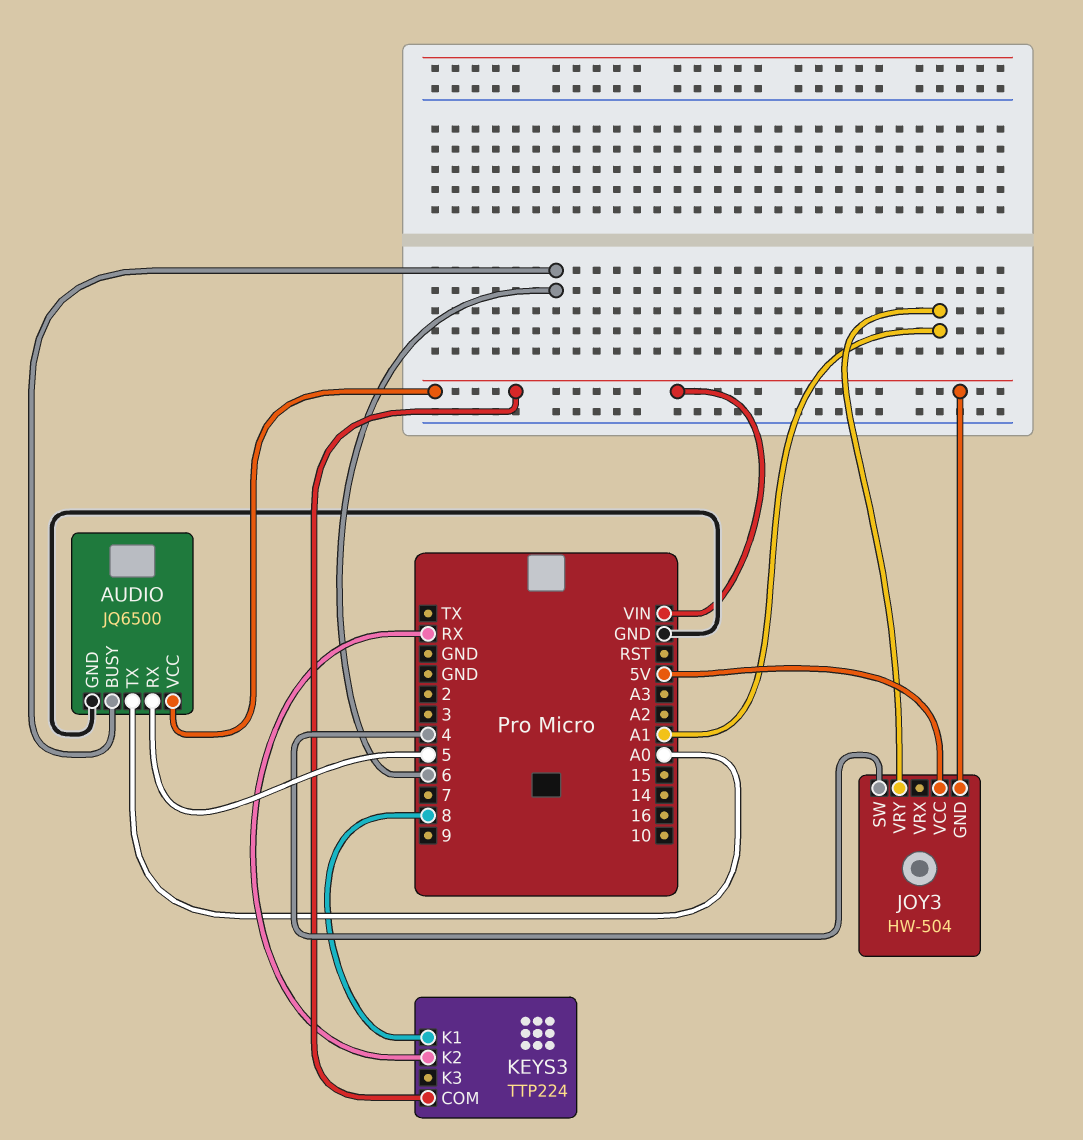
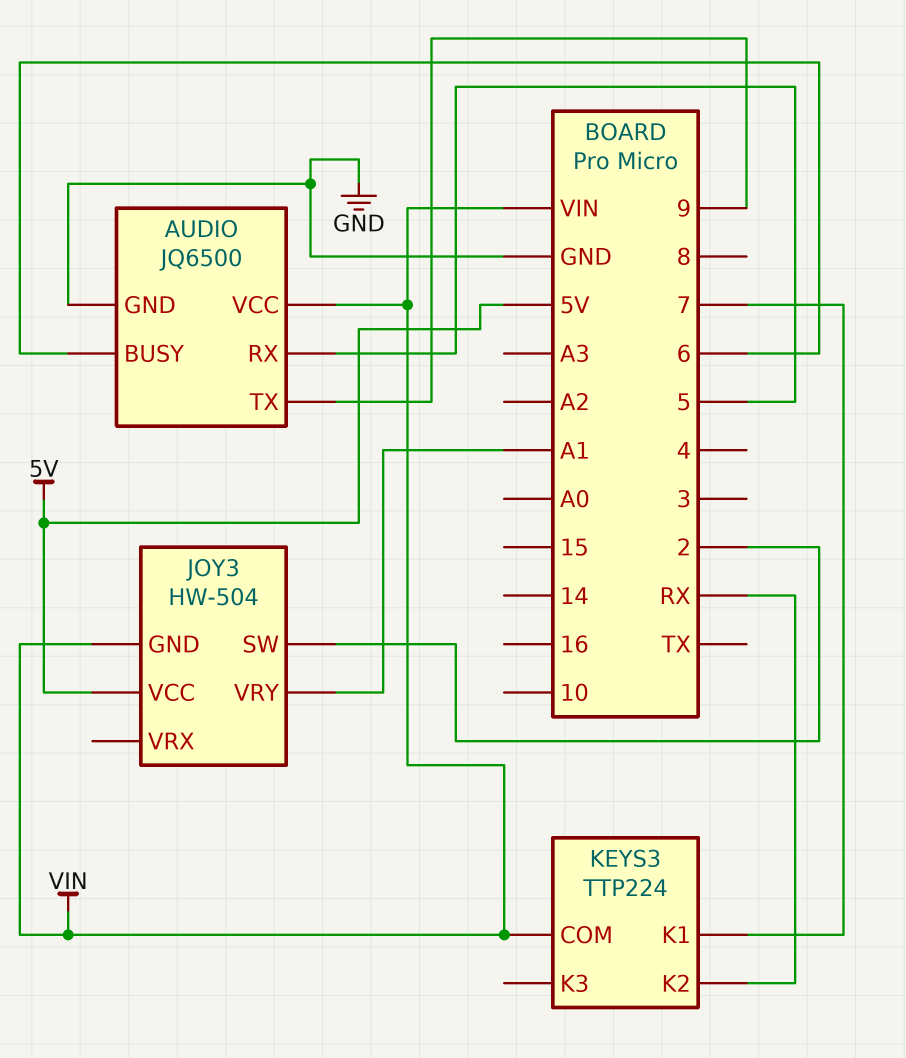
AUDIO pin TX: A0 -> 9
JOY3 pin SW: 4 -> 2
KEYS3 pin K1: 8 -> 7

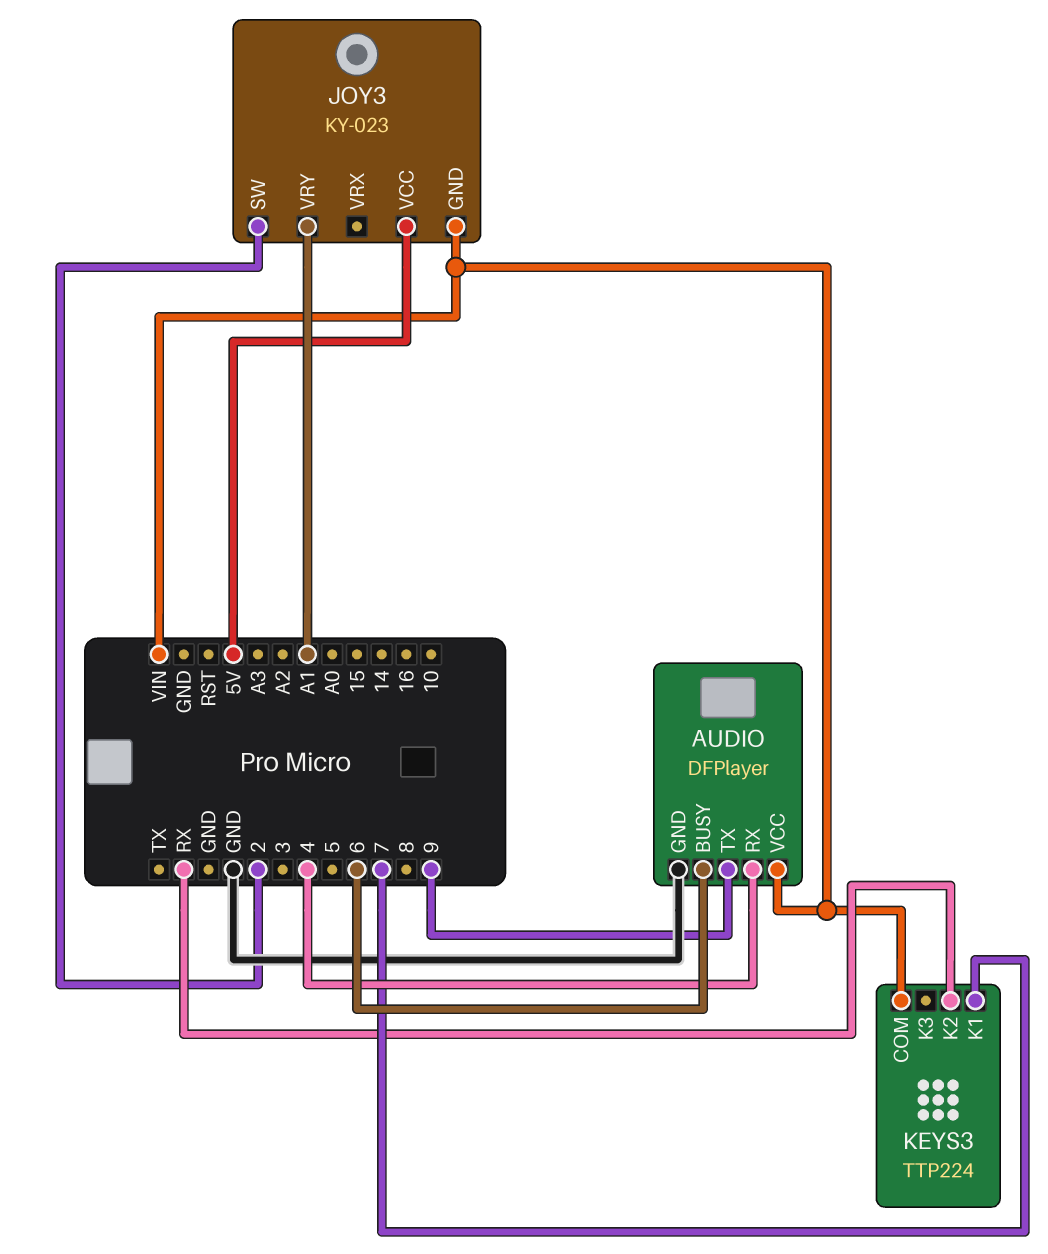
AUDIO: JQ6500 -> DFPlayer
AUDIO pin RX: 5 -> 4
JOY3: HW-504 -> KY-023

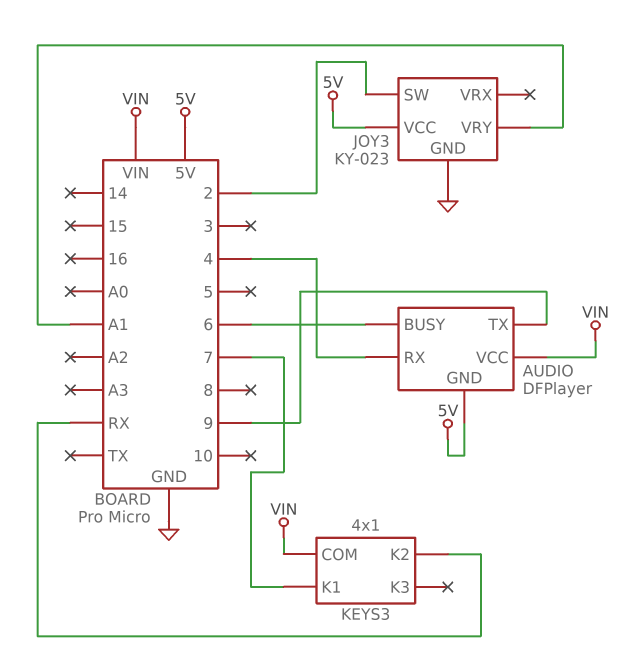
AUDIO pin GND: GND -> 5V
JOY3 pin GND: VIN -> GND
KEYS3: TTP224 -> 4x1

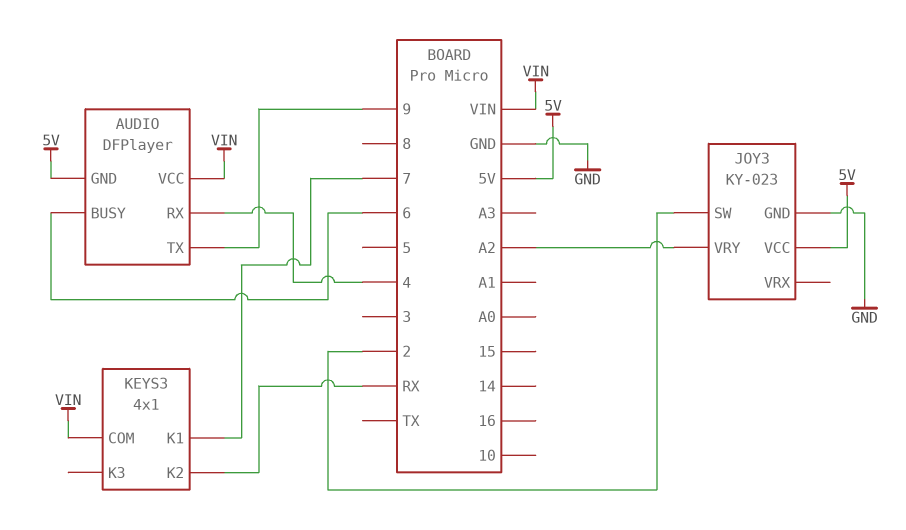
JOY3 pin VRY: A1 -> A2

